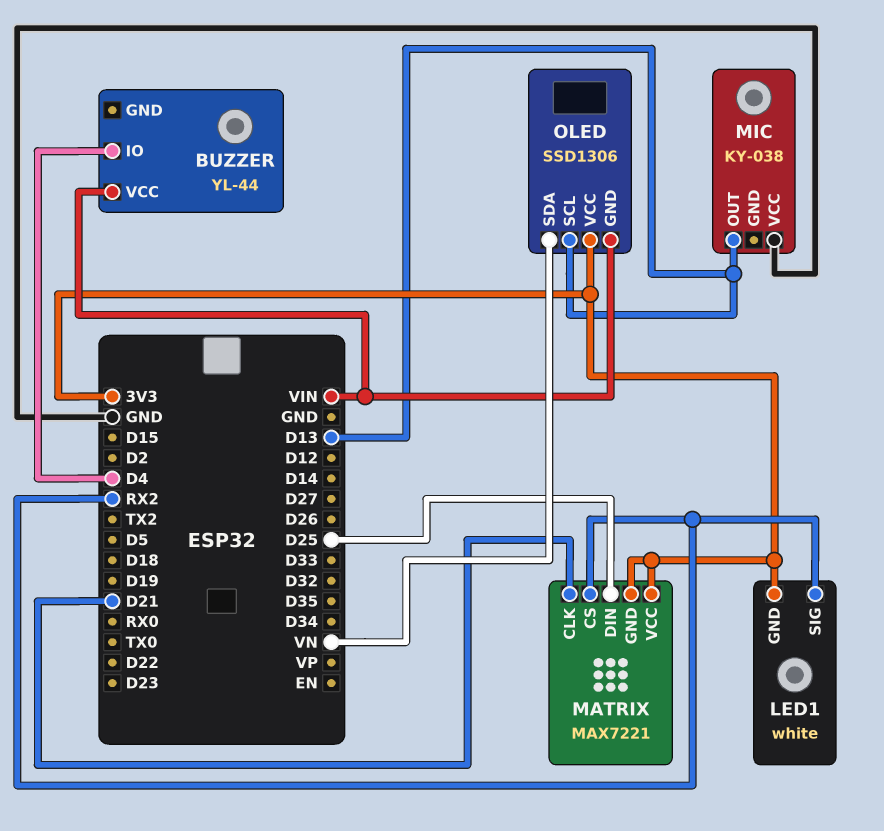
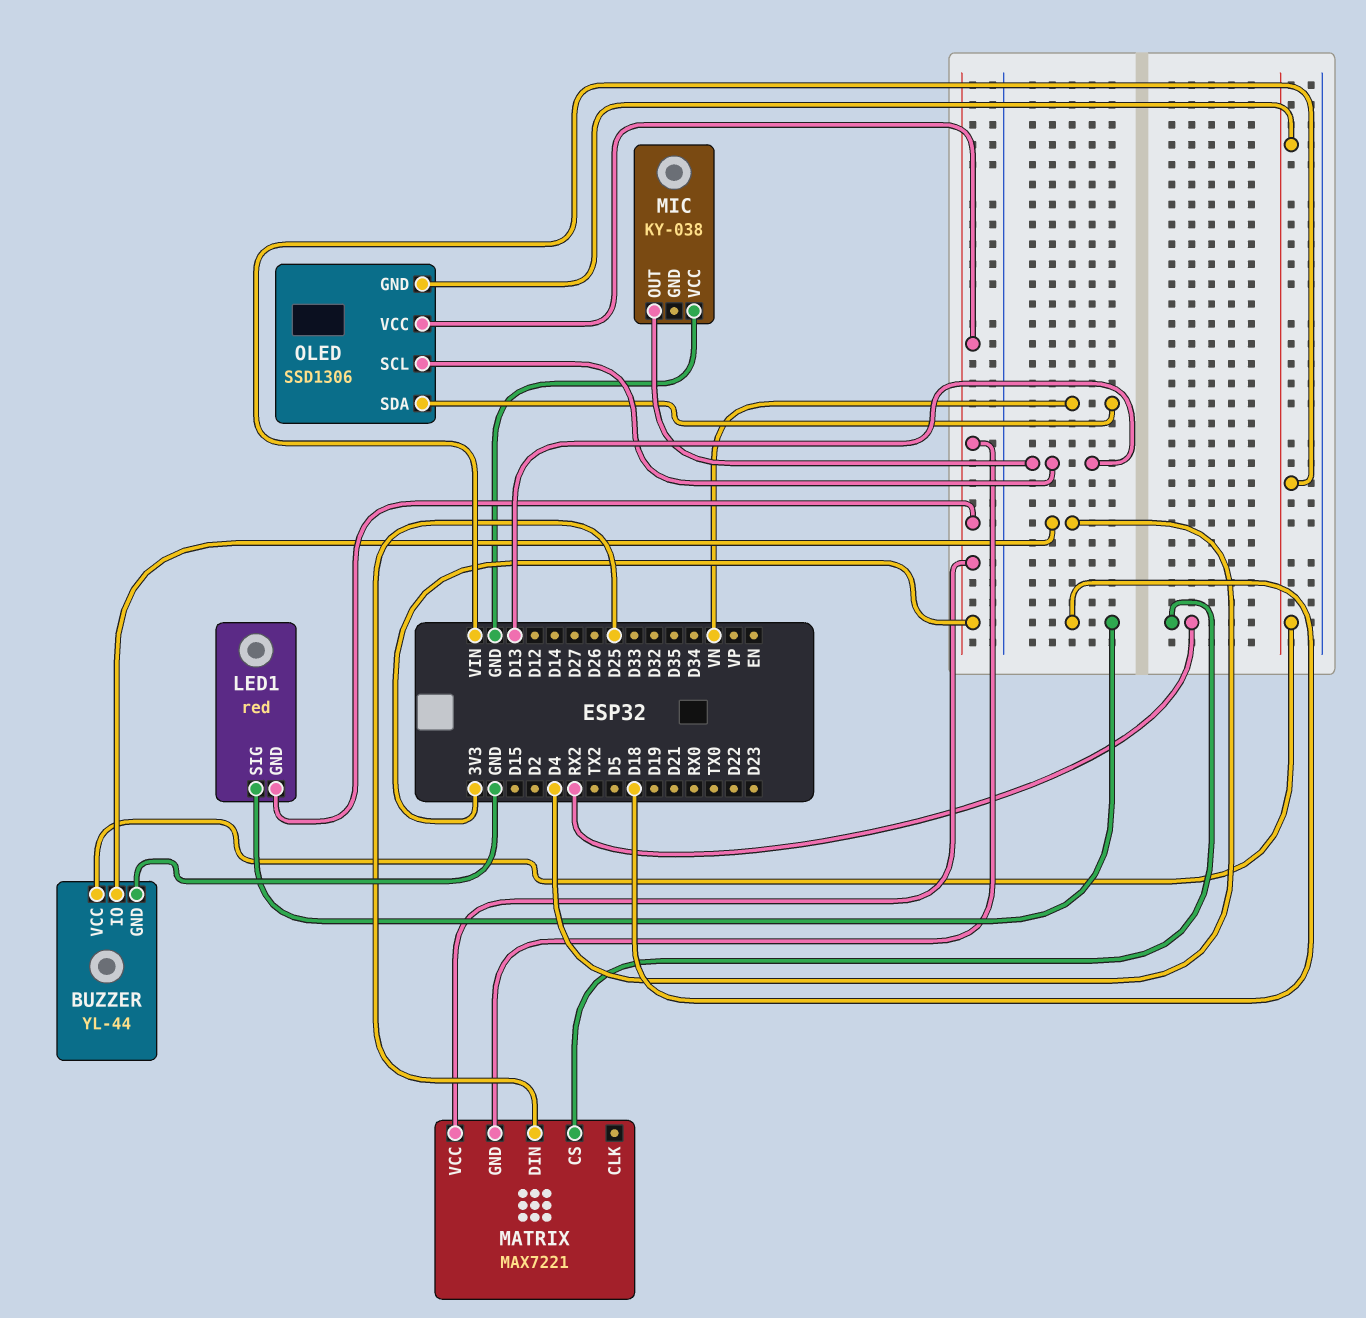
BUZZER pin GND: none -> GND
LED1: white -> red
LED1 pin SIG: RX2 -> D18
MATRIX pin CLK: D21 -> none

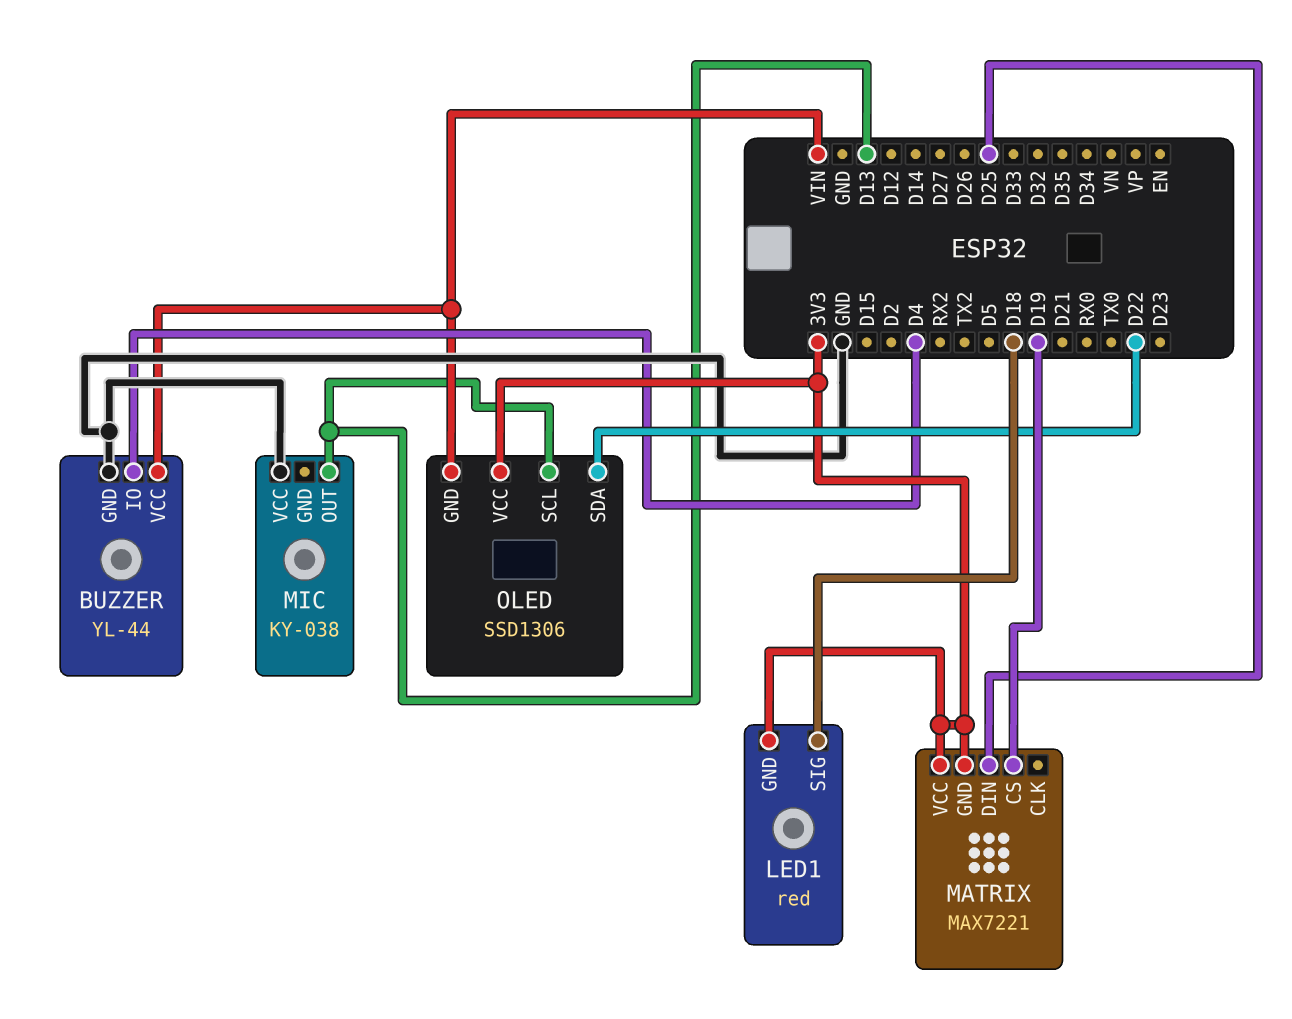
MATRIX pin CS: RX2 -> D19
OLED pin SDA: VN -> D22

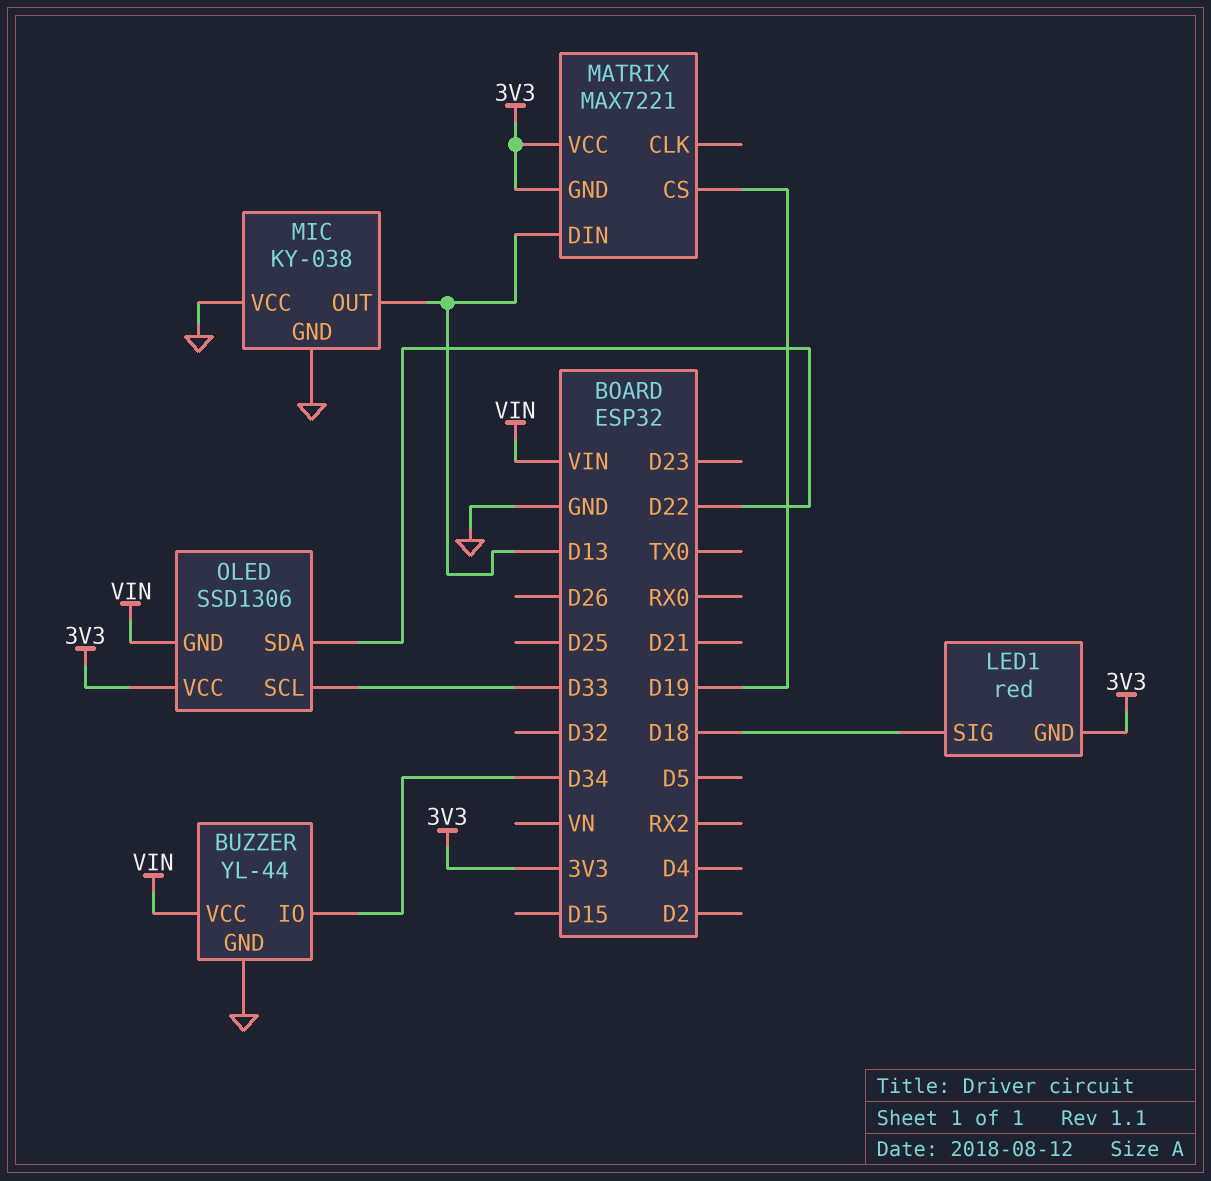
BUZZER pin IO: D4 -> D34
MATRIX pin DIN: D25 -> D13
MIC pin GND: none -> GND
OLED pin SCL: D13 -> D33

